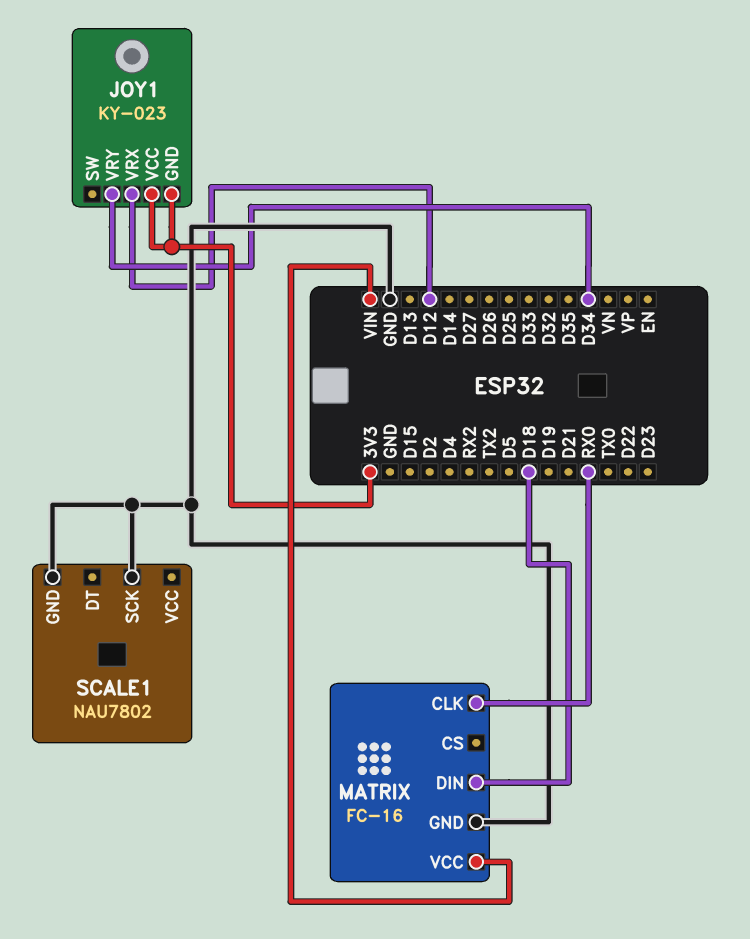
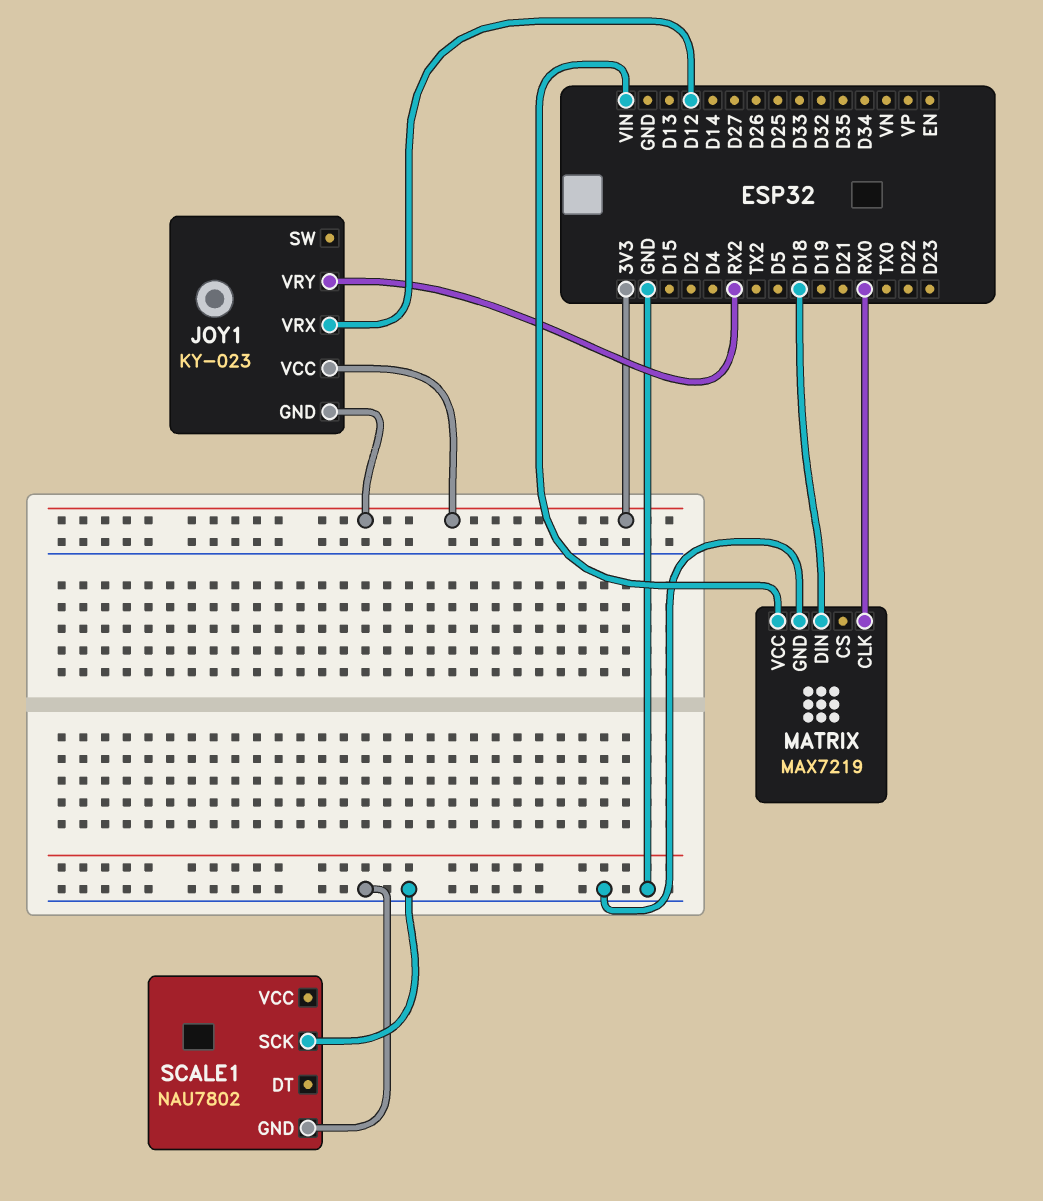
JOY1 pin VRY: D34 -> RX2
MATRIX: FC-16 -> MAX7219

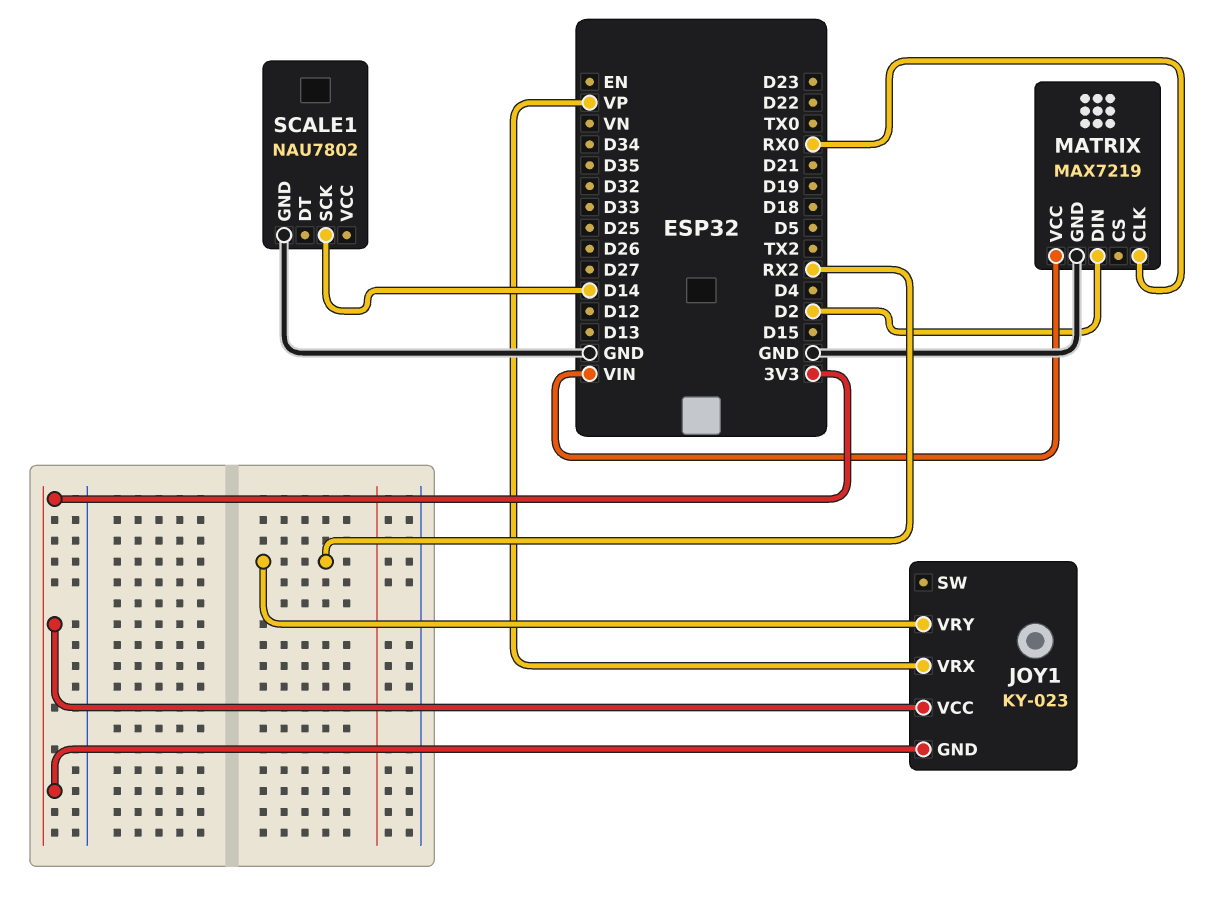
JOY1 pin VRX: D12 -> VP
MATRIX pin DIN: D18 -> D2
SCALE1 pin SCK: GND -> D14

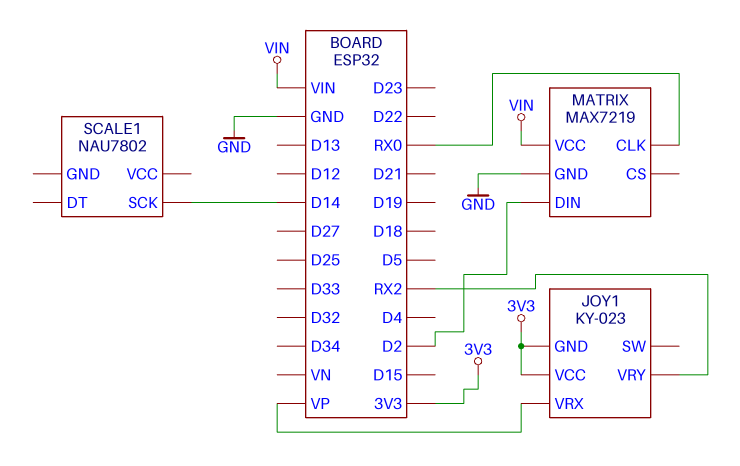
SCALE1 pin GND: GND -> none

